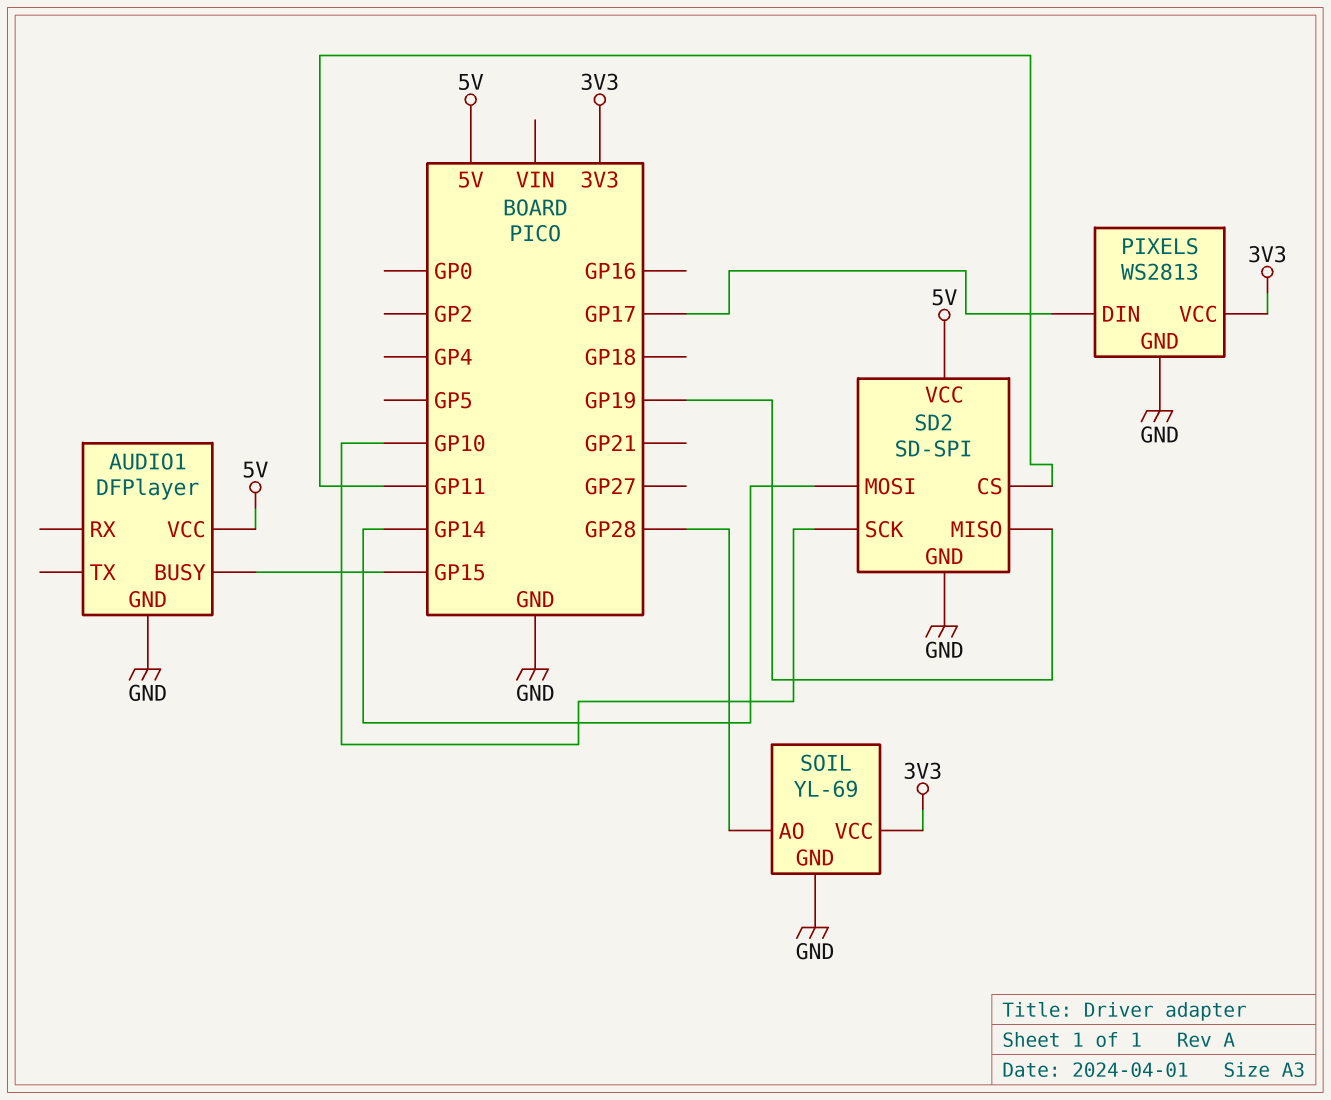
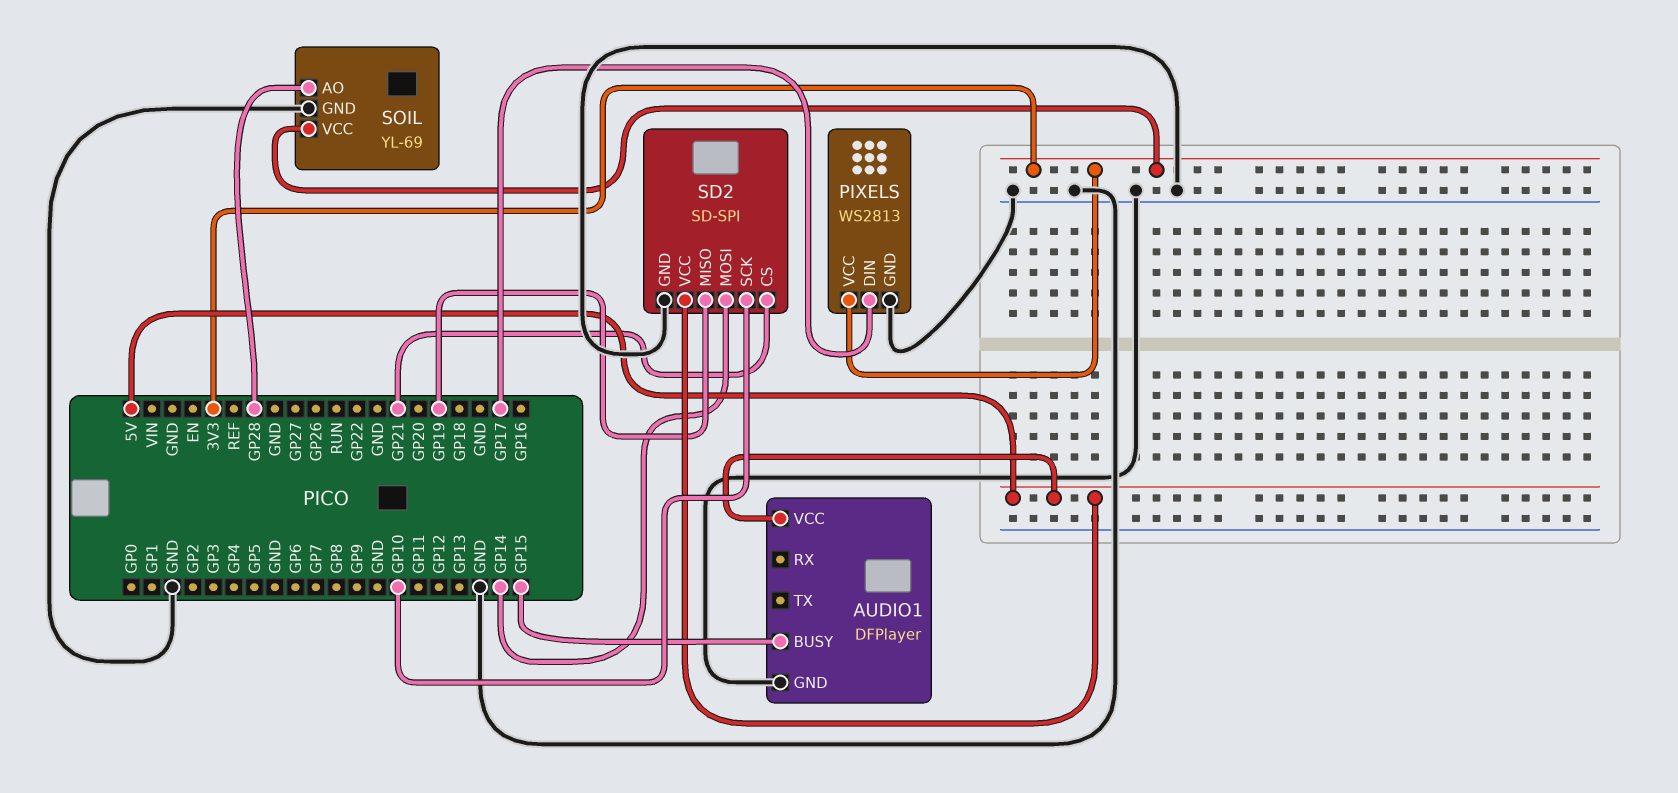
SD2 pin CS: GP11 -> GP21

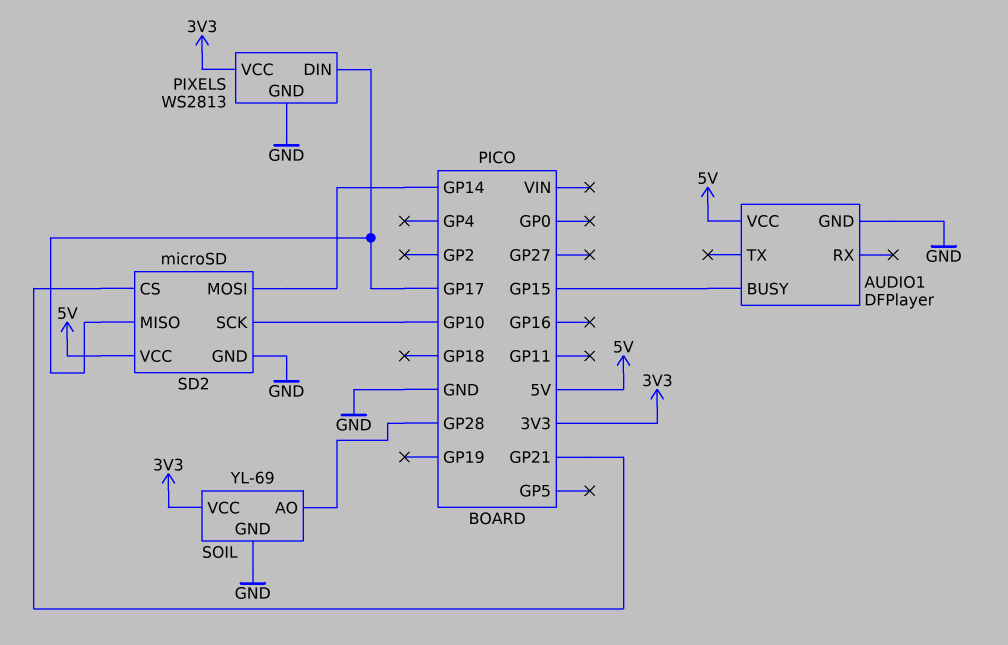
SD2: SD-SPI -> microSD
SD2 pin MISO: GP19 -> GP17

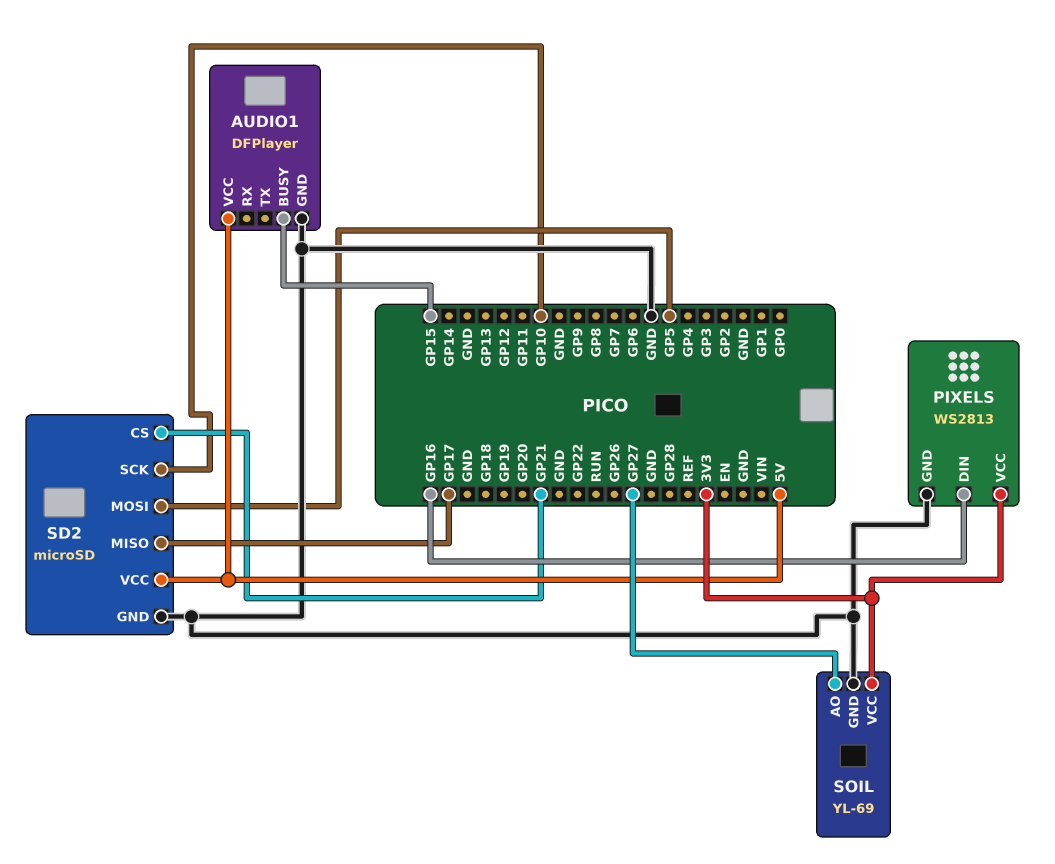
PIXELS pin DIN: GP17 -> GP16
SD2 pin MOSI: GP14 -> GP5
SOIL pin AO: GP28 -> GP27

